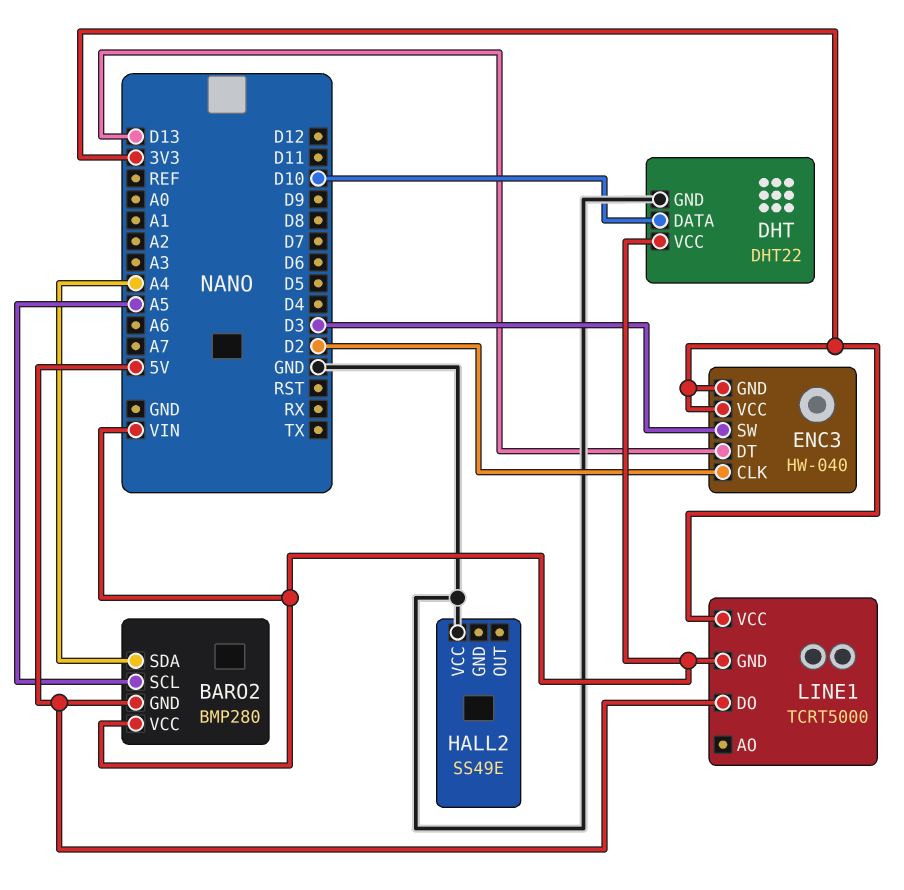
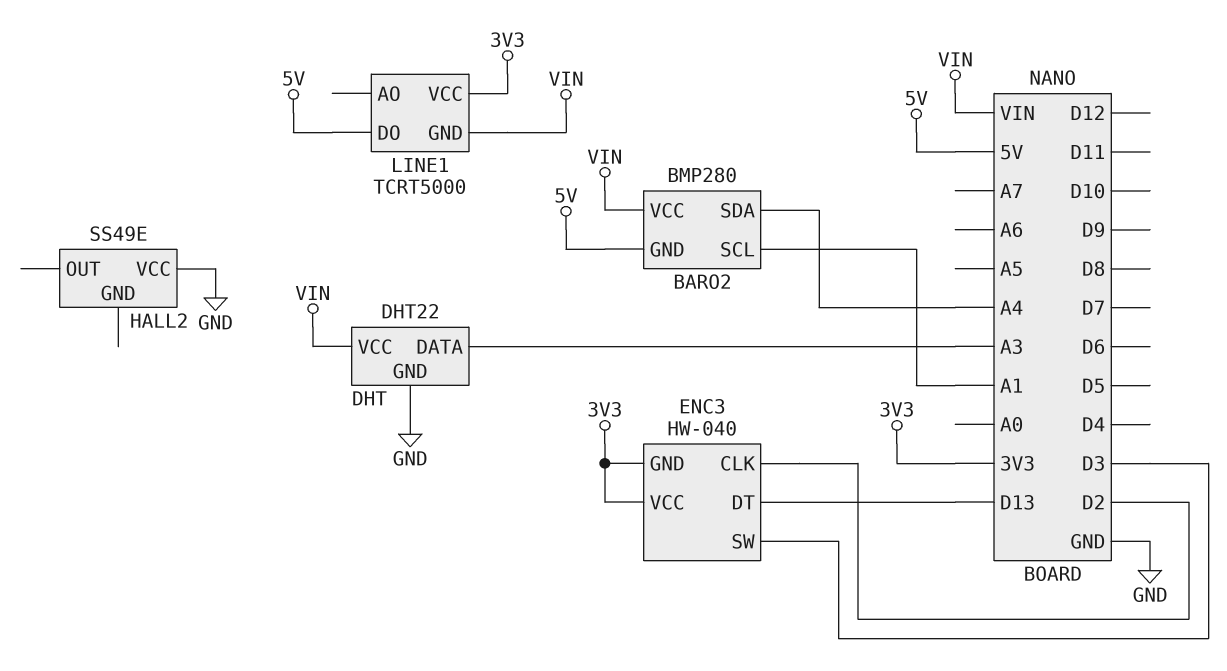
BARO2 pin SCL: A5 -> A1
DHT pin DATA: D10 -> A3

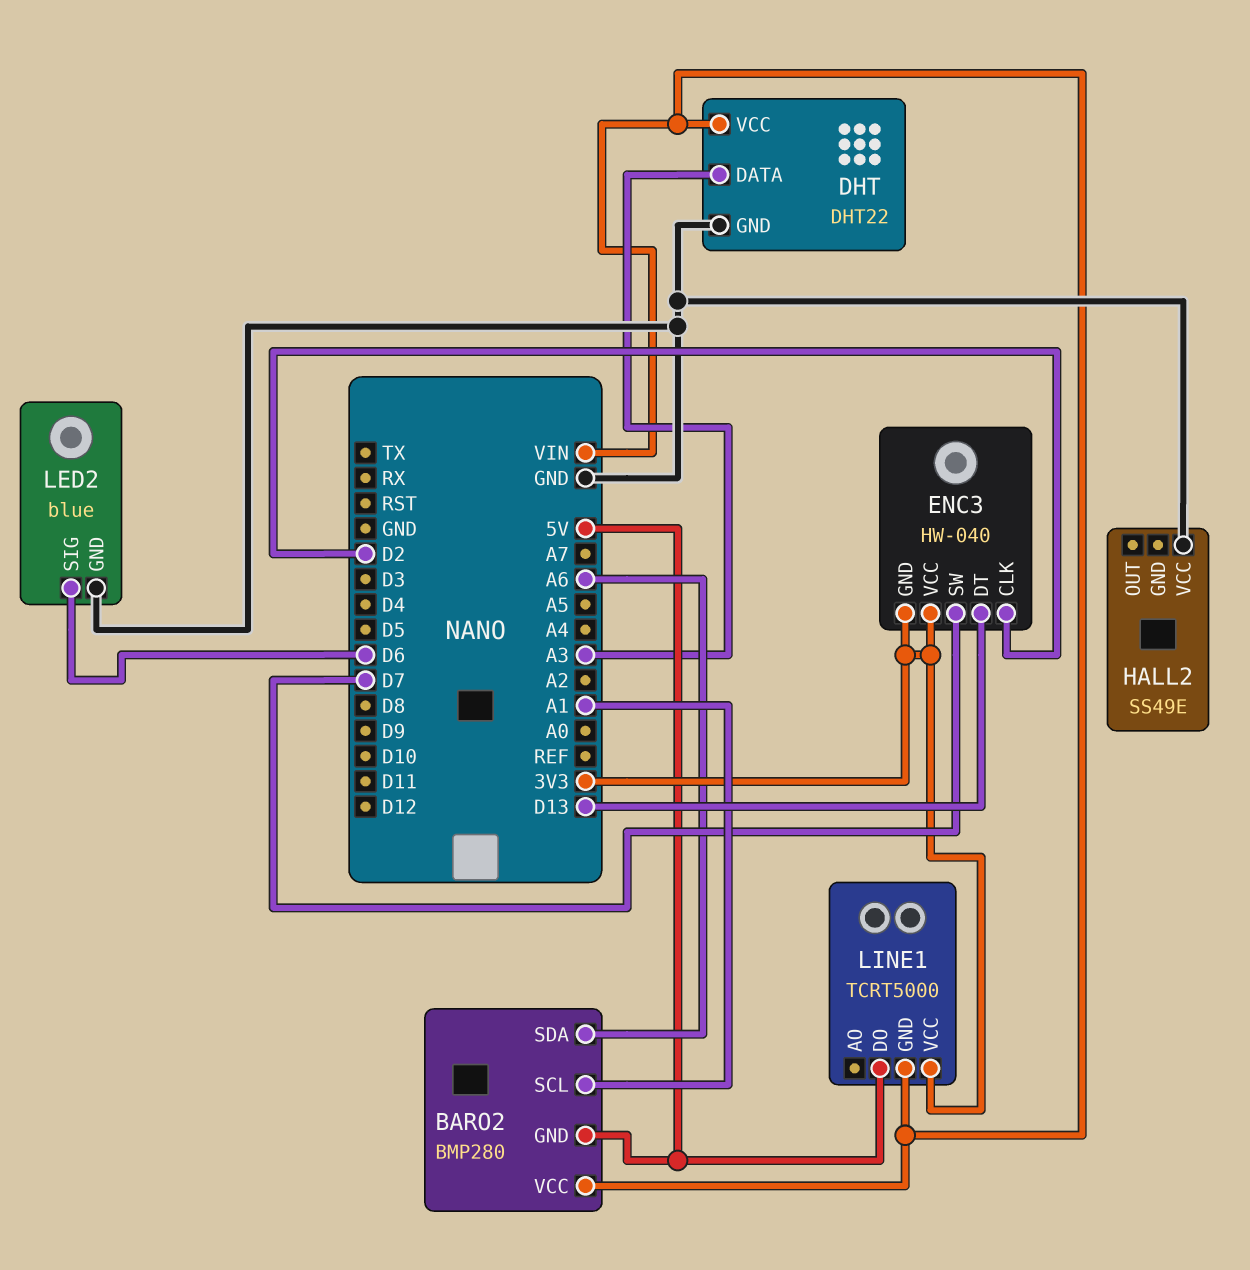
BARO2 pin SDA: A4 -> A6
ENC3 pin SW: D3 -> D7
LED2: none -> blue
LED2 pin GND: none -> GND
LED2 pin SIG: none -> D6

